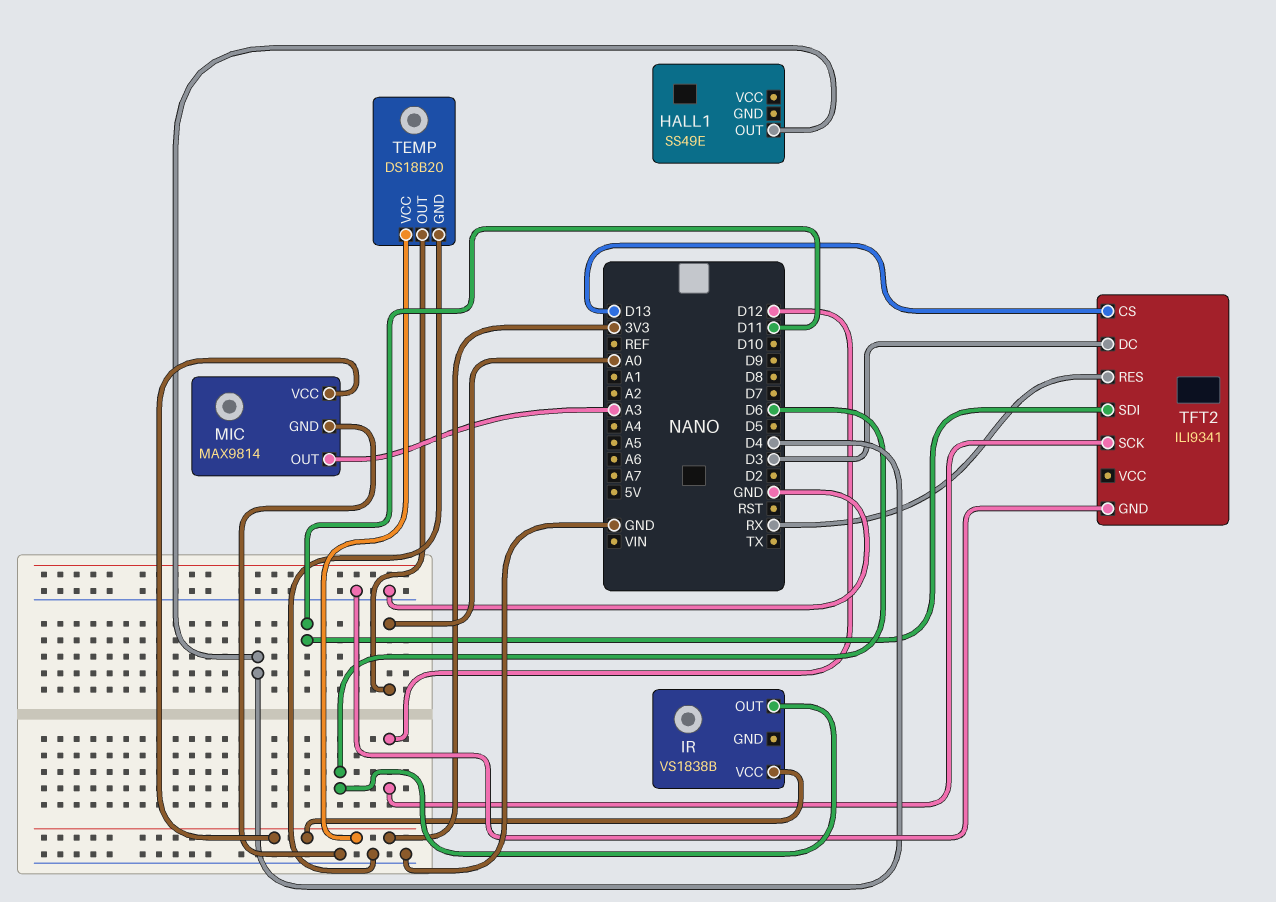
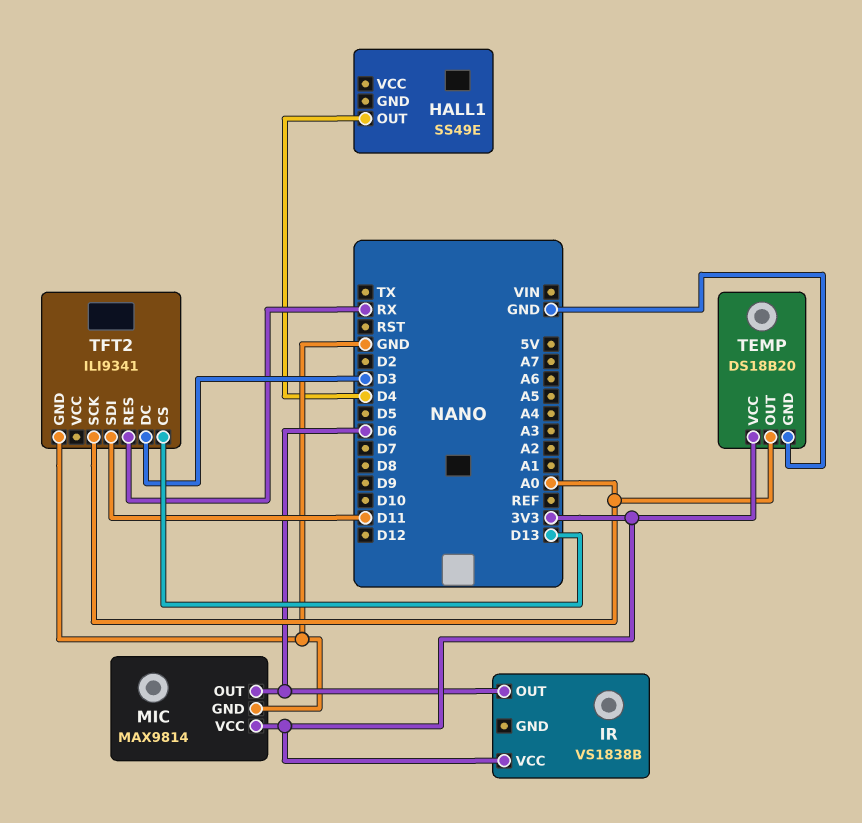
MIC pin OUT: A3 -> D6
TFT2 pin SCK: D12 -> A0

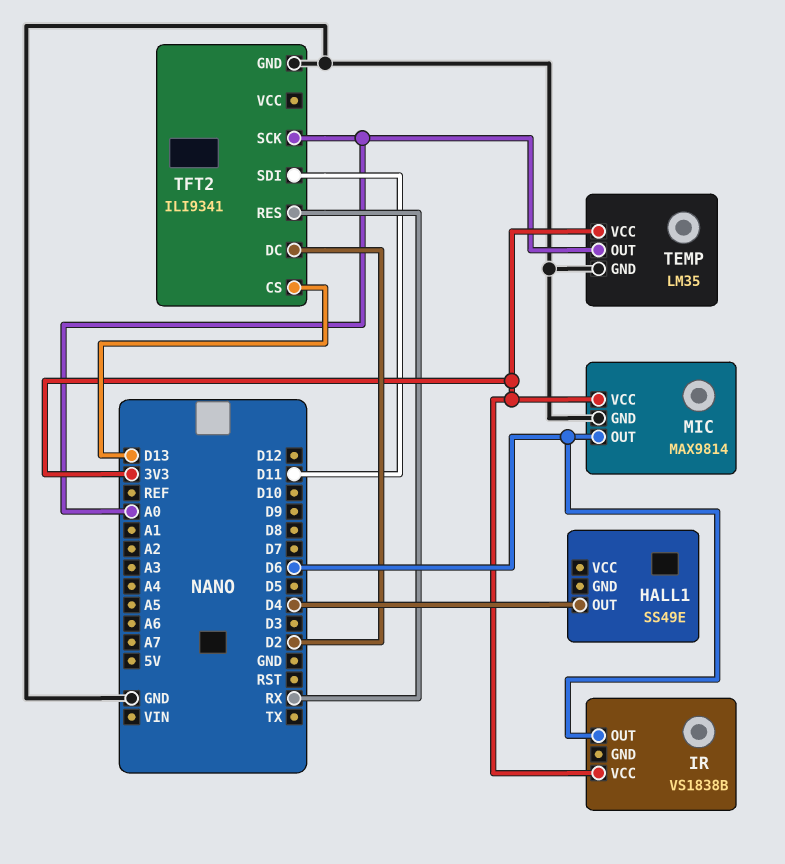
TEMP: DS18B20 -> LM35
TFT2 pin DC: D3 -> D2

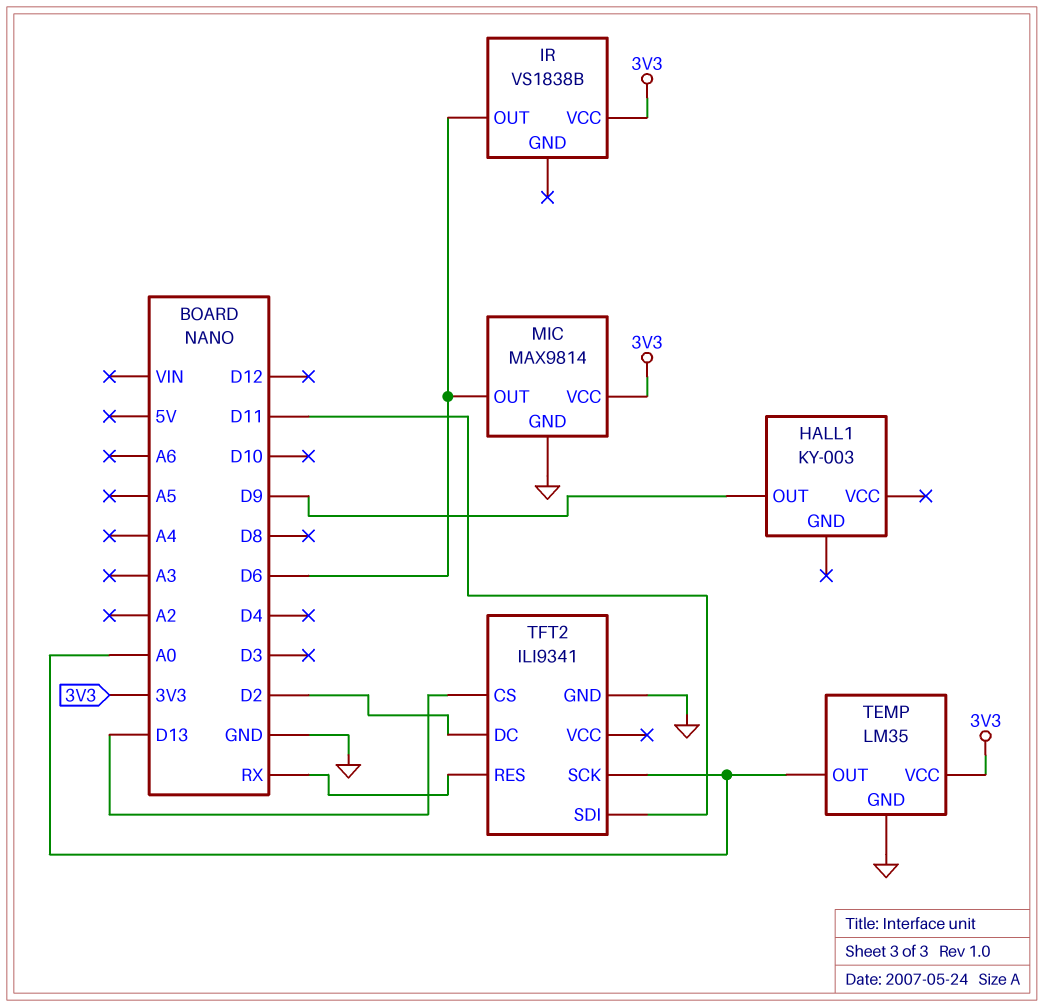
HALL1: SS49E -> KY-003
HALL1 pin OUT: D4 -> D9

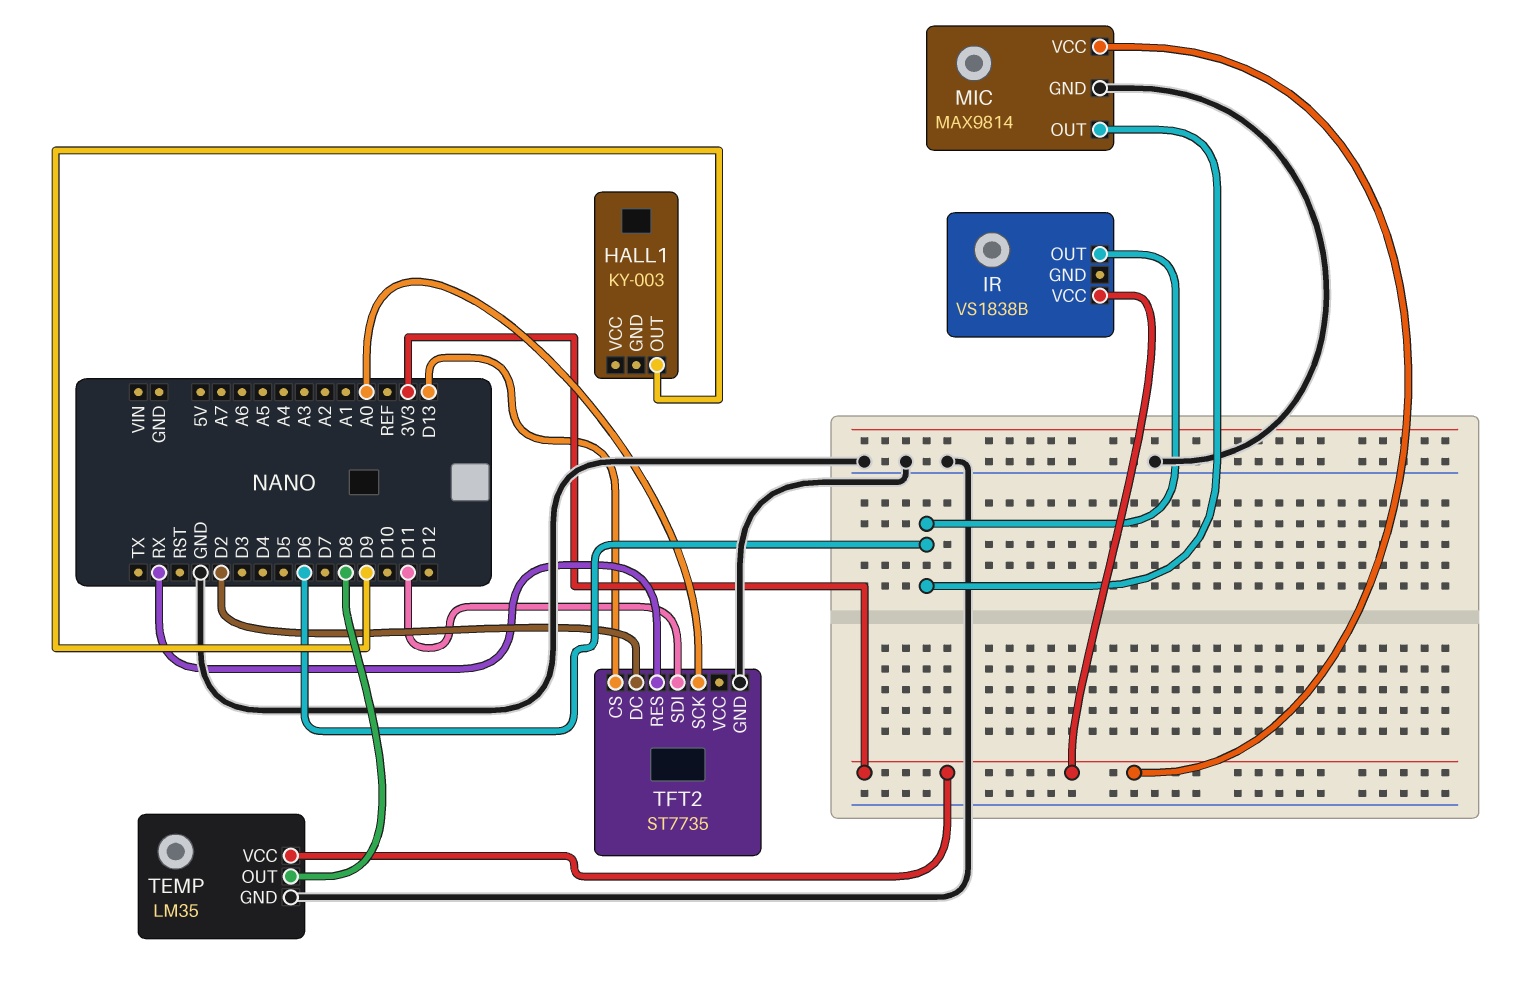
TEMP pin OUT: A0 -> D8
TFT2: ILI9341 -> ST7735

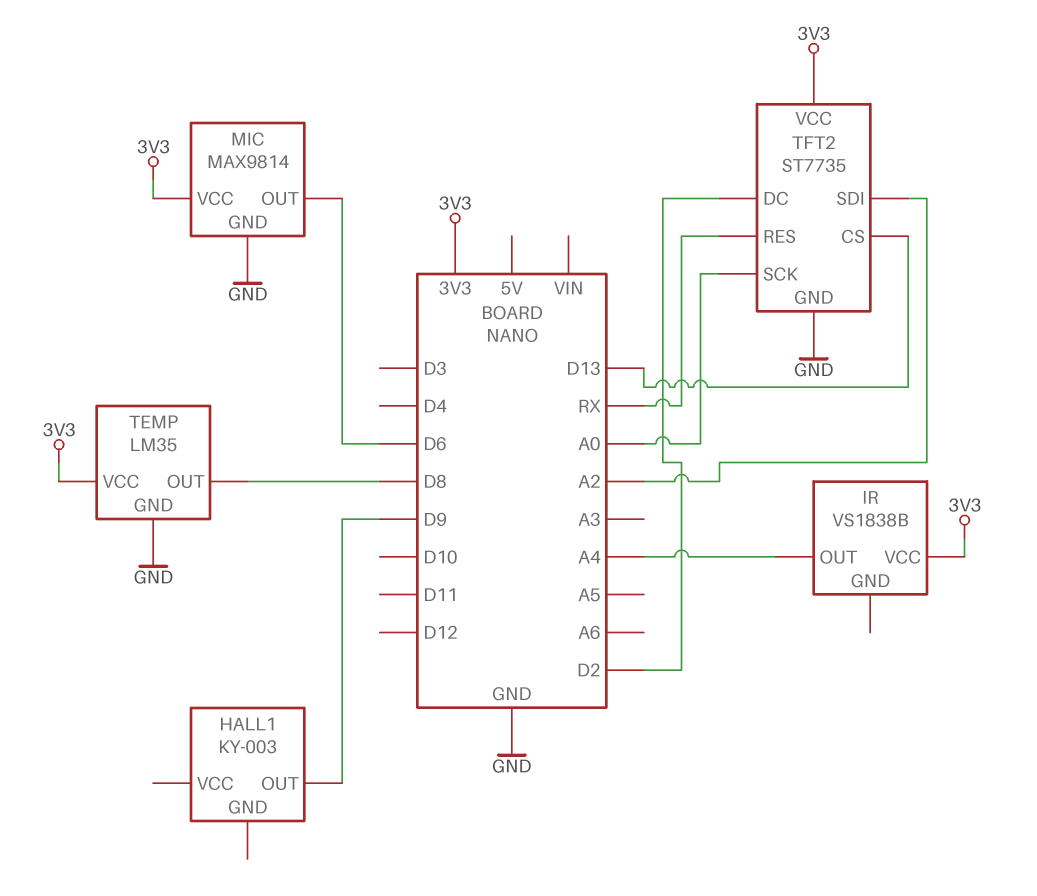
IR pin OUT: D6 -> A4
TFT2 pin SDI: D11 -> A2
TFT2 pin VCC: none -> 3V3

